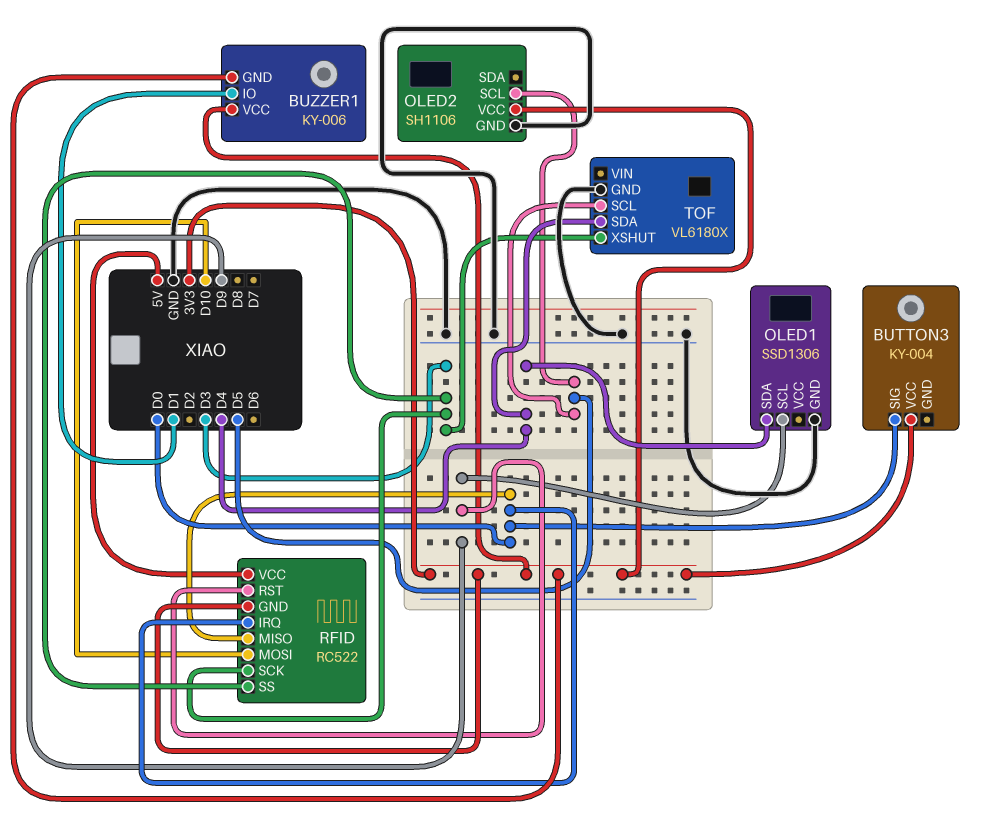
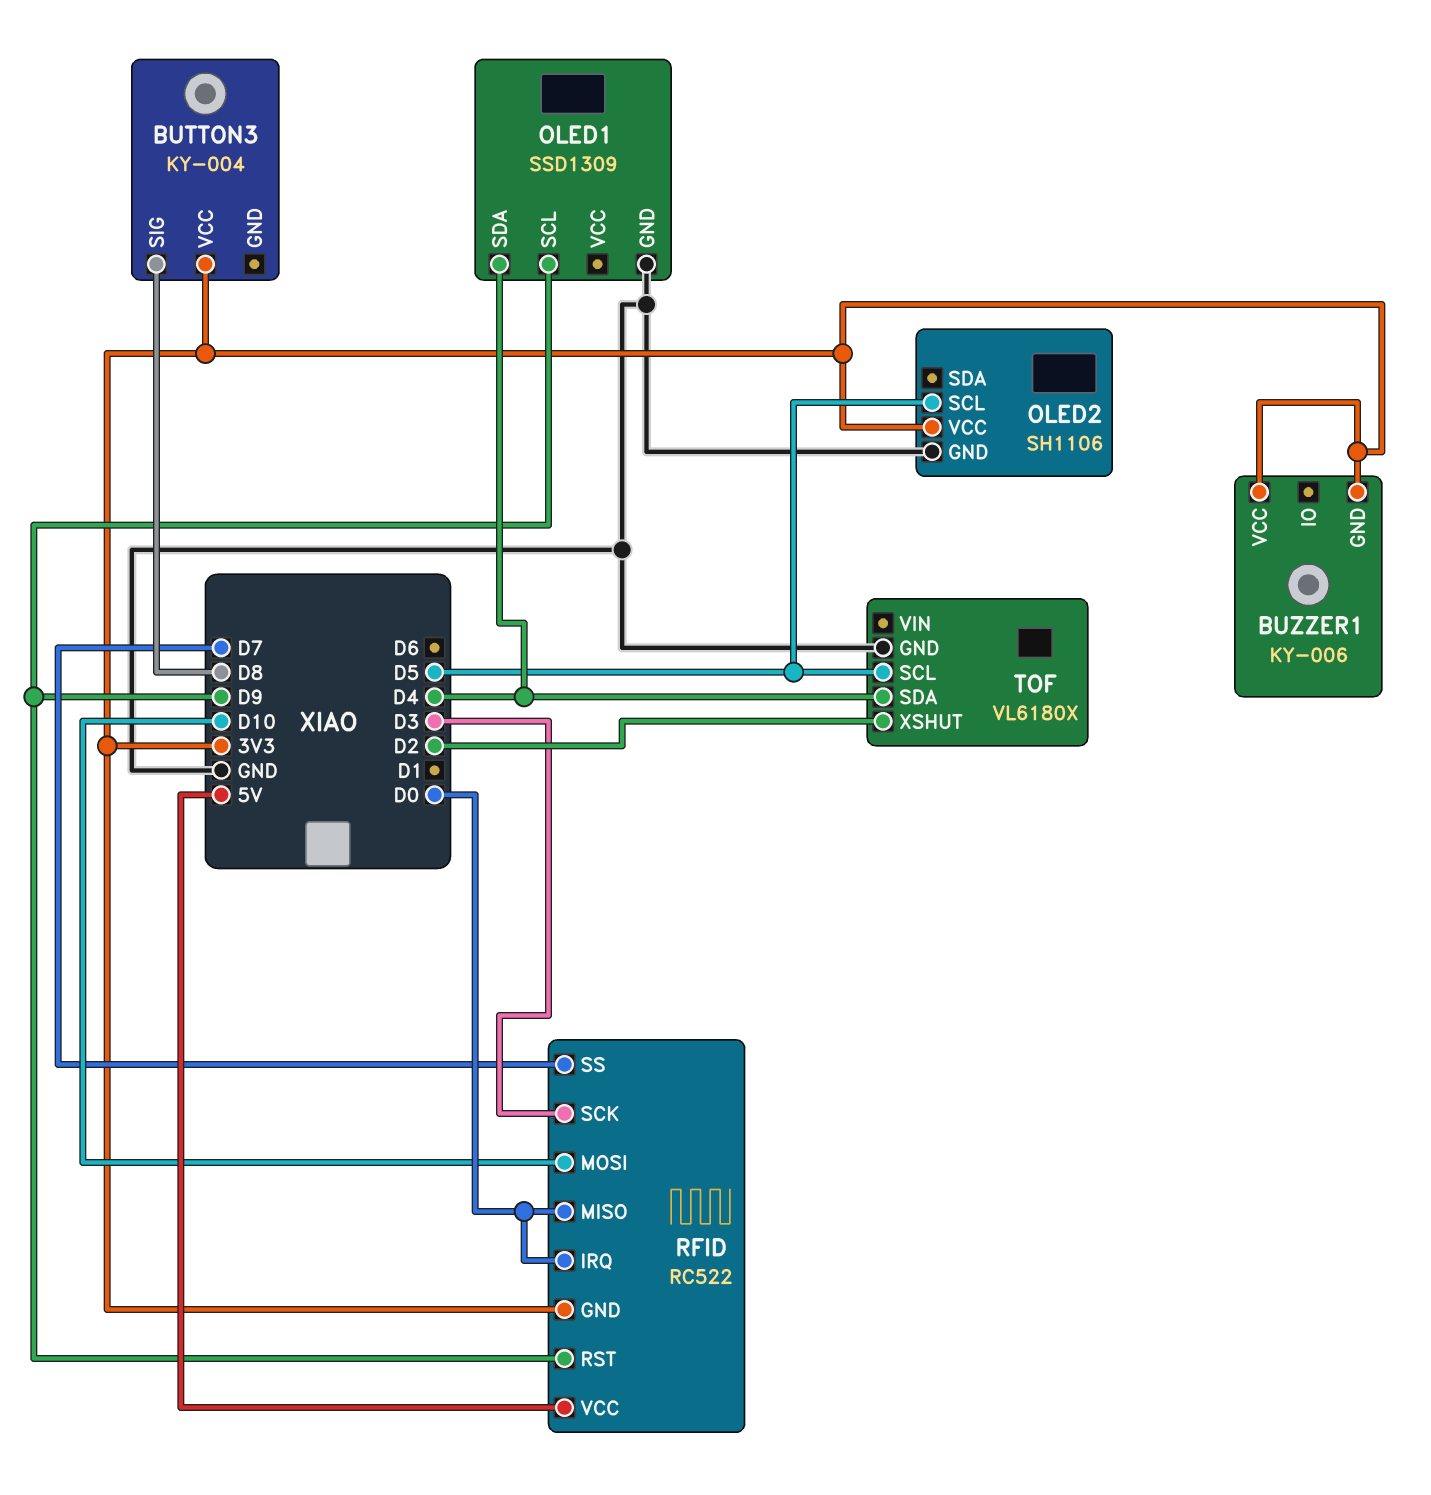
BUTTON3 pin SIG: D0 -> D8
BUZZER1 pin IO: D1 -> none
OLED1: SSD1306 -> SSD1309
RFID pin SS: D3 -> D7
TOF pin XSHUT: D3 -> D2

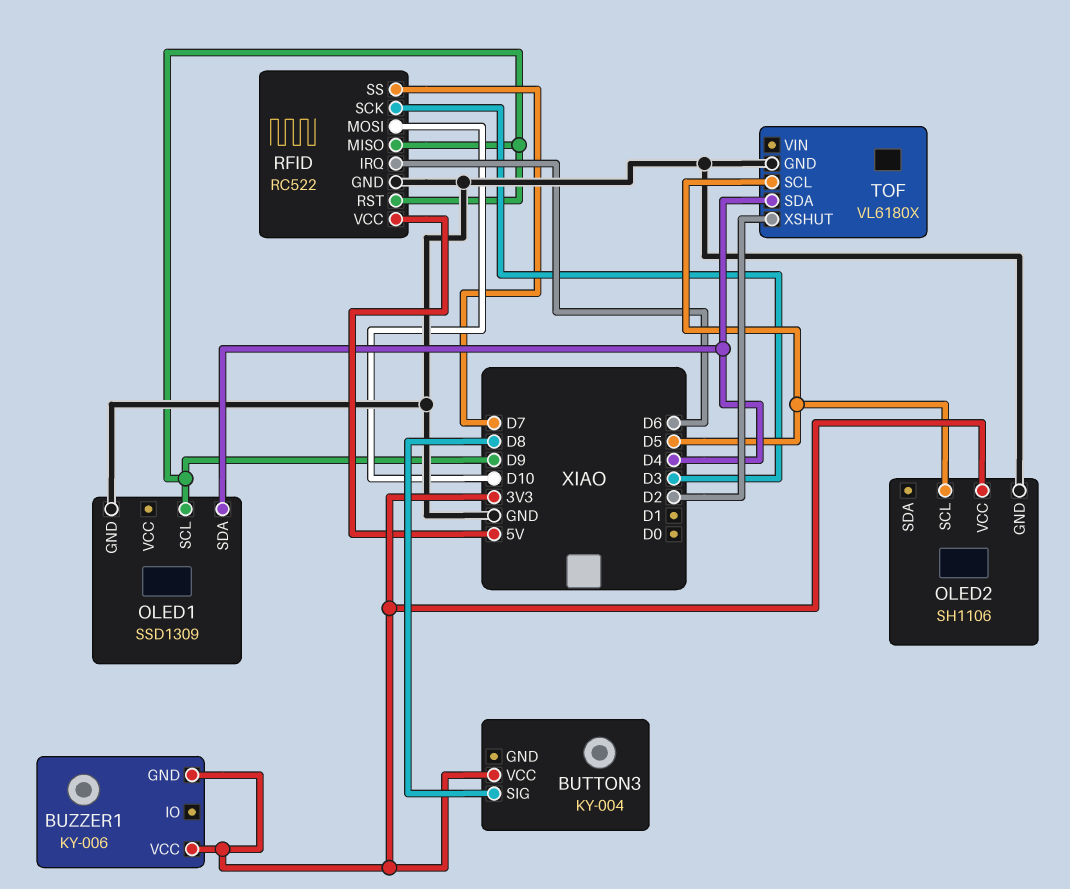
RFID pin GND: 3V3 -> GND
RFID pin IRQ: D0 -> D6
RFID pin MISO: D0 -> D9

